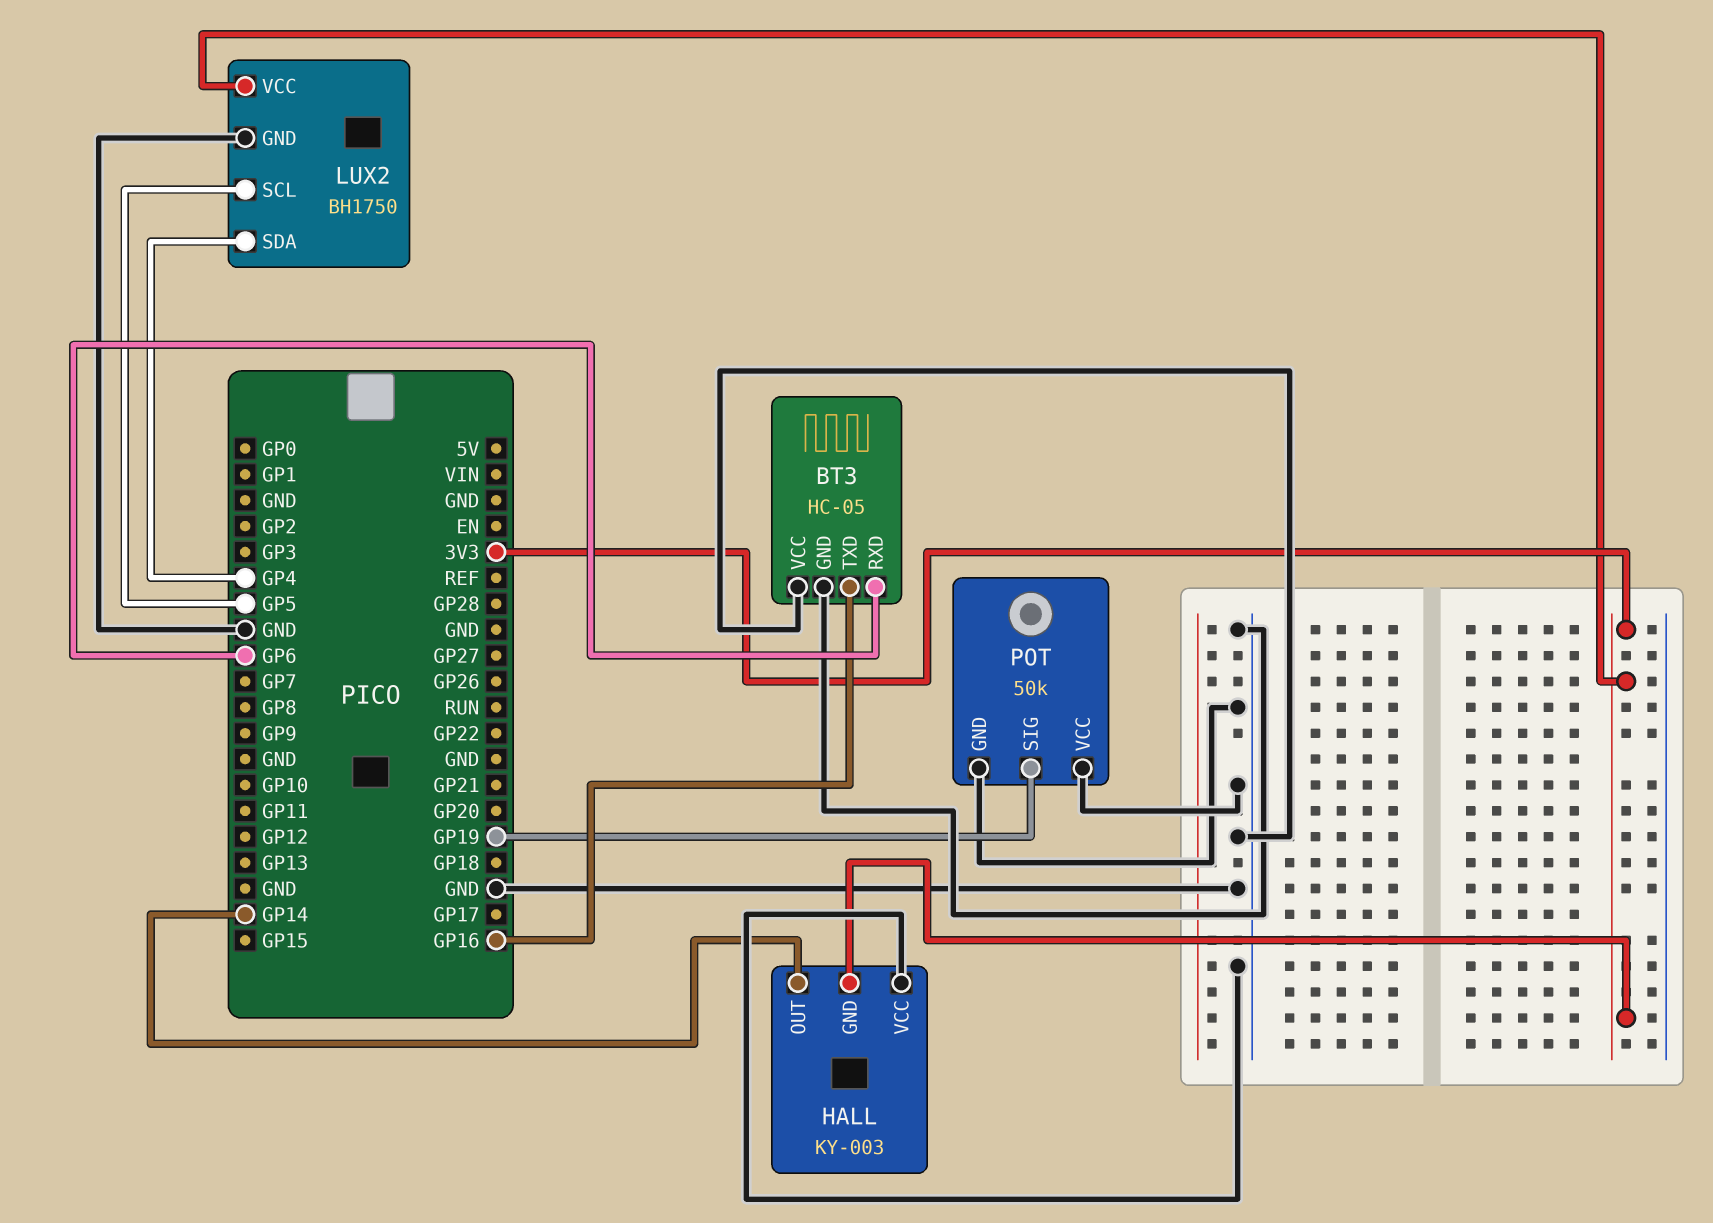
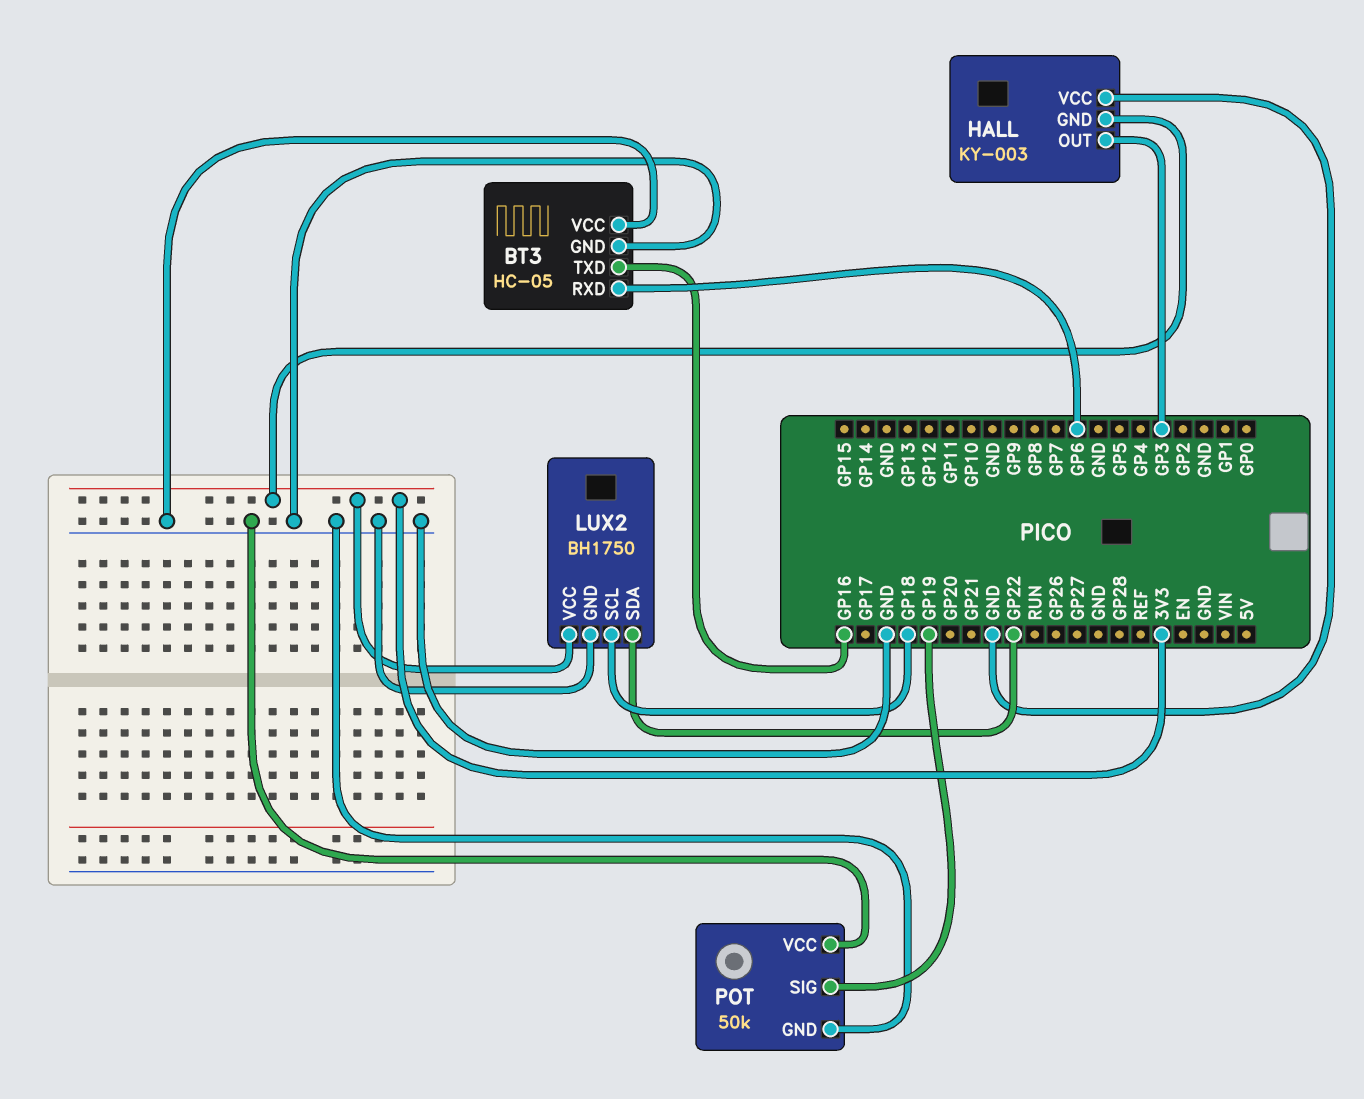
HALL pin OUT: GP14 -> GP3
LUX2 pin SCL: GP5 -> GP18
LUX2 pin SDA: GP4 -> GP22

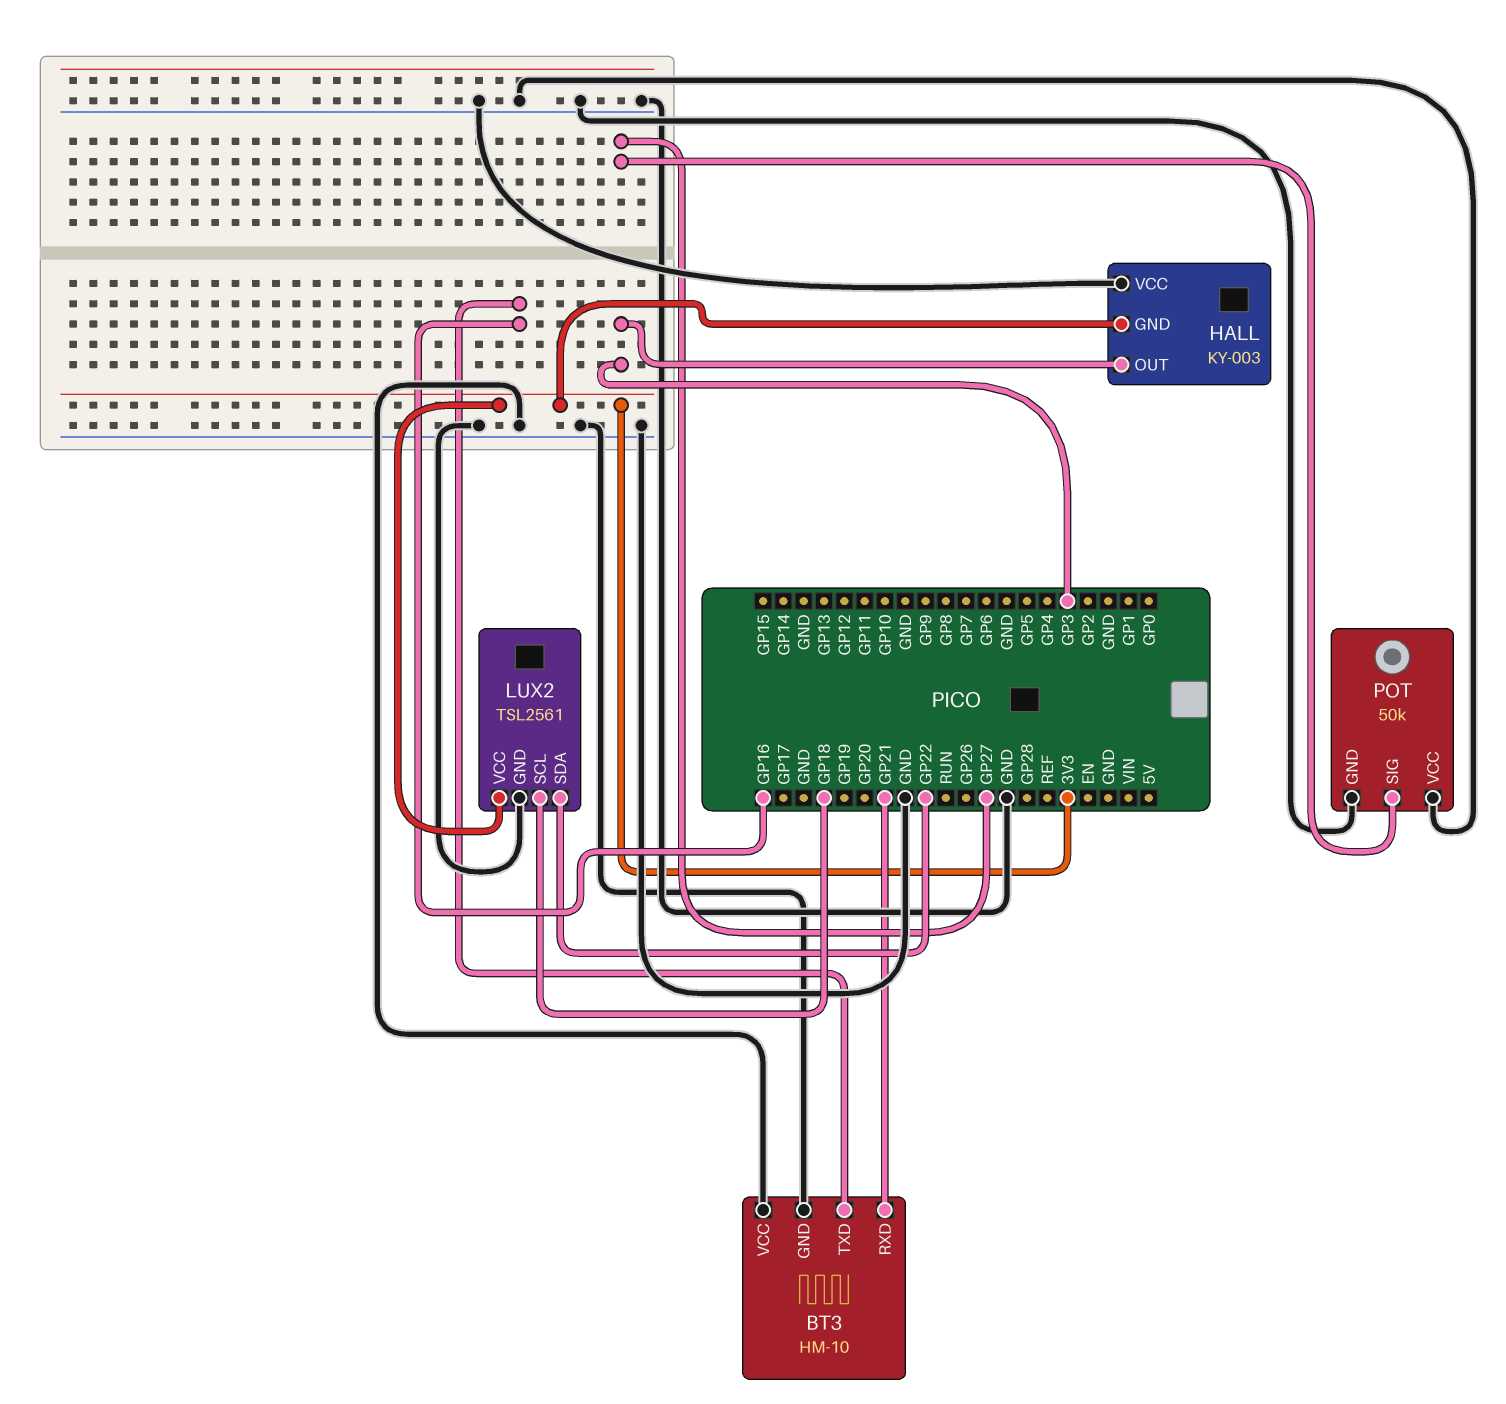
BT3: HC-05 -> HM-10
BT3 pin RXD: GP6 -> GP21
LUX2: BH1750 -> TSL2561
POT pin SIG: GP19 -> GP27

